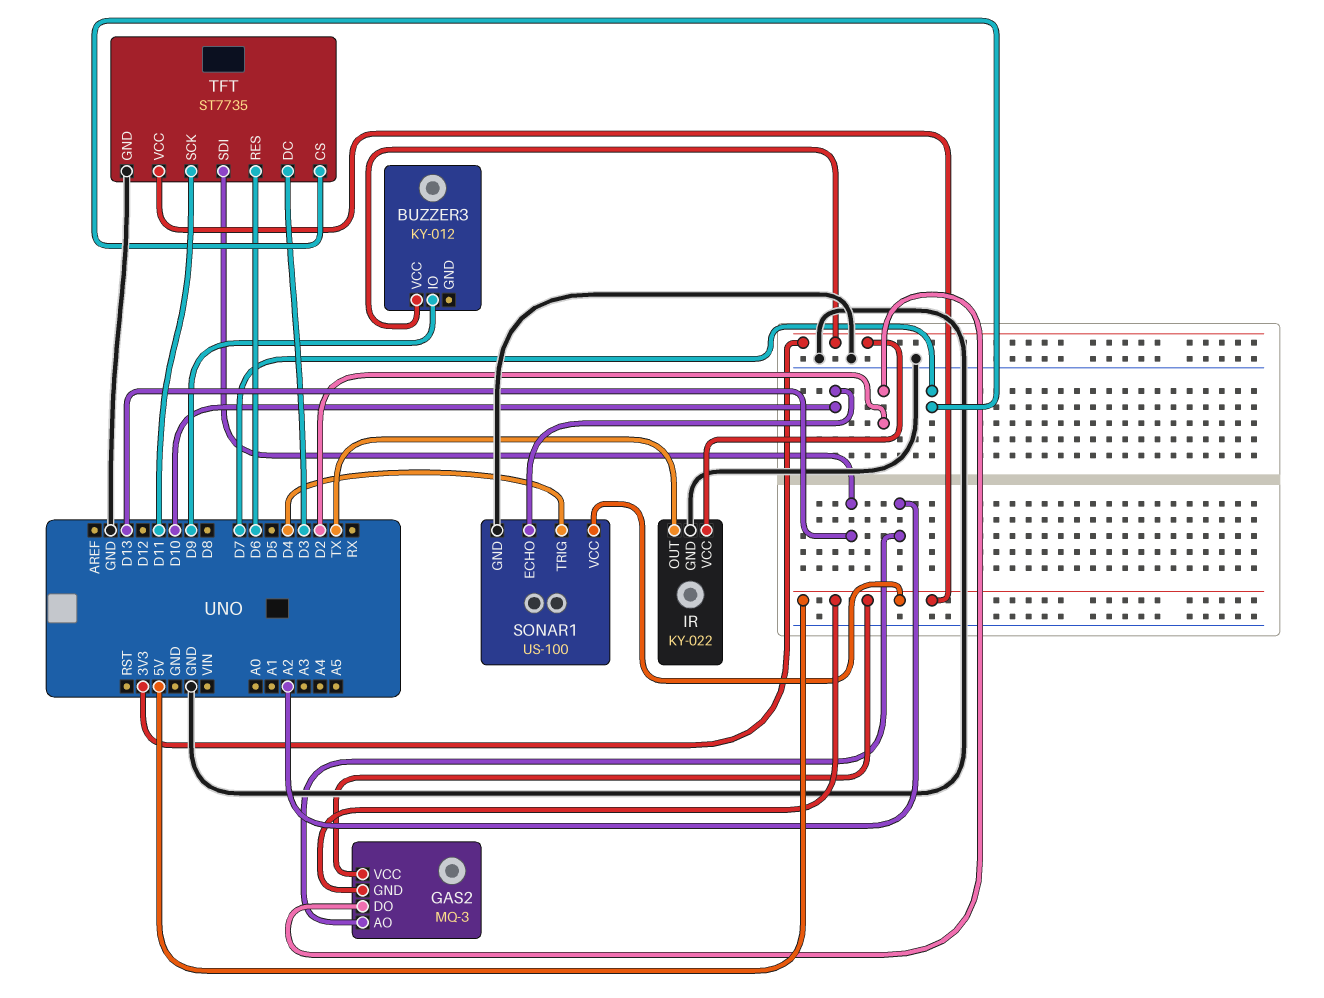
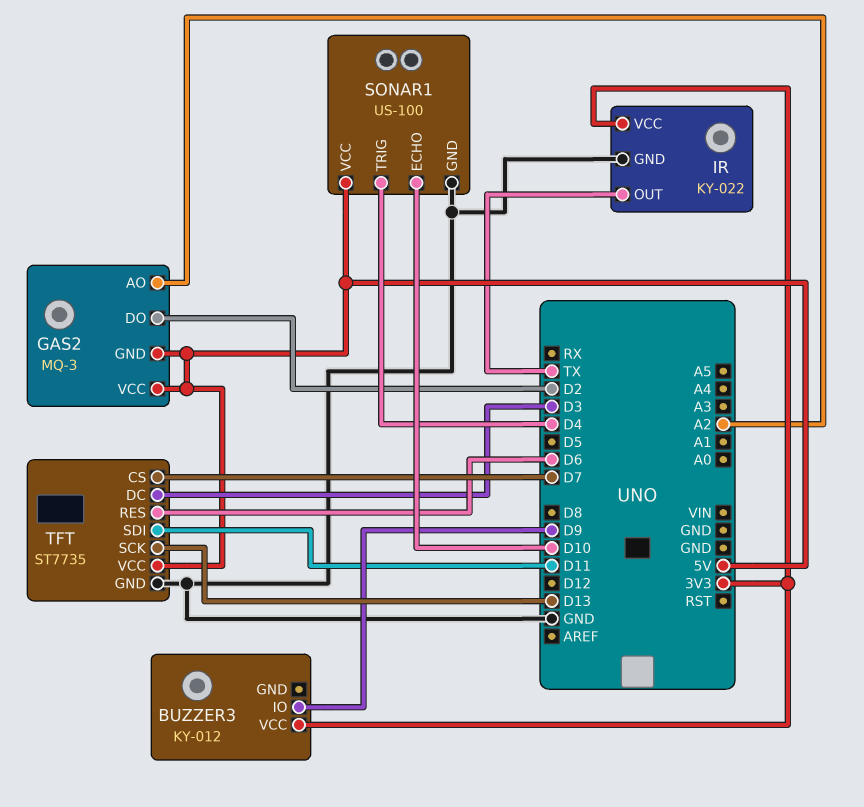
TFT pin SCK: D11 -> D13
TFT pin SDI: D13 -> D11

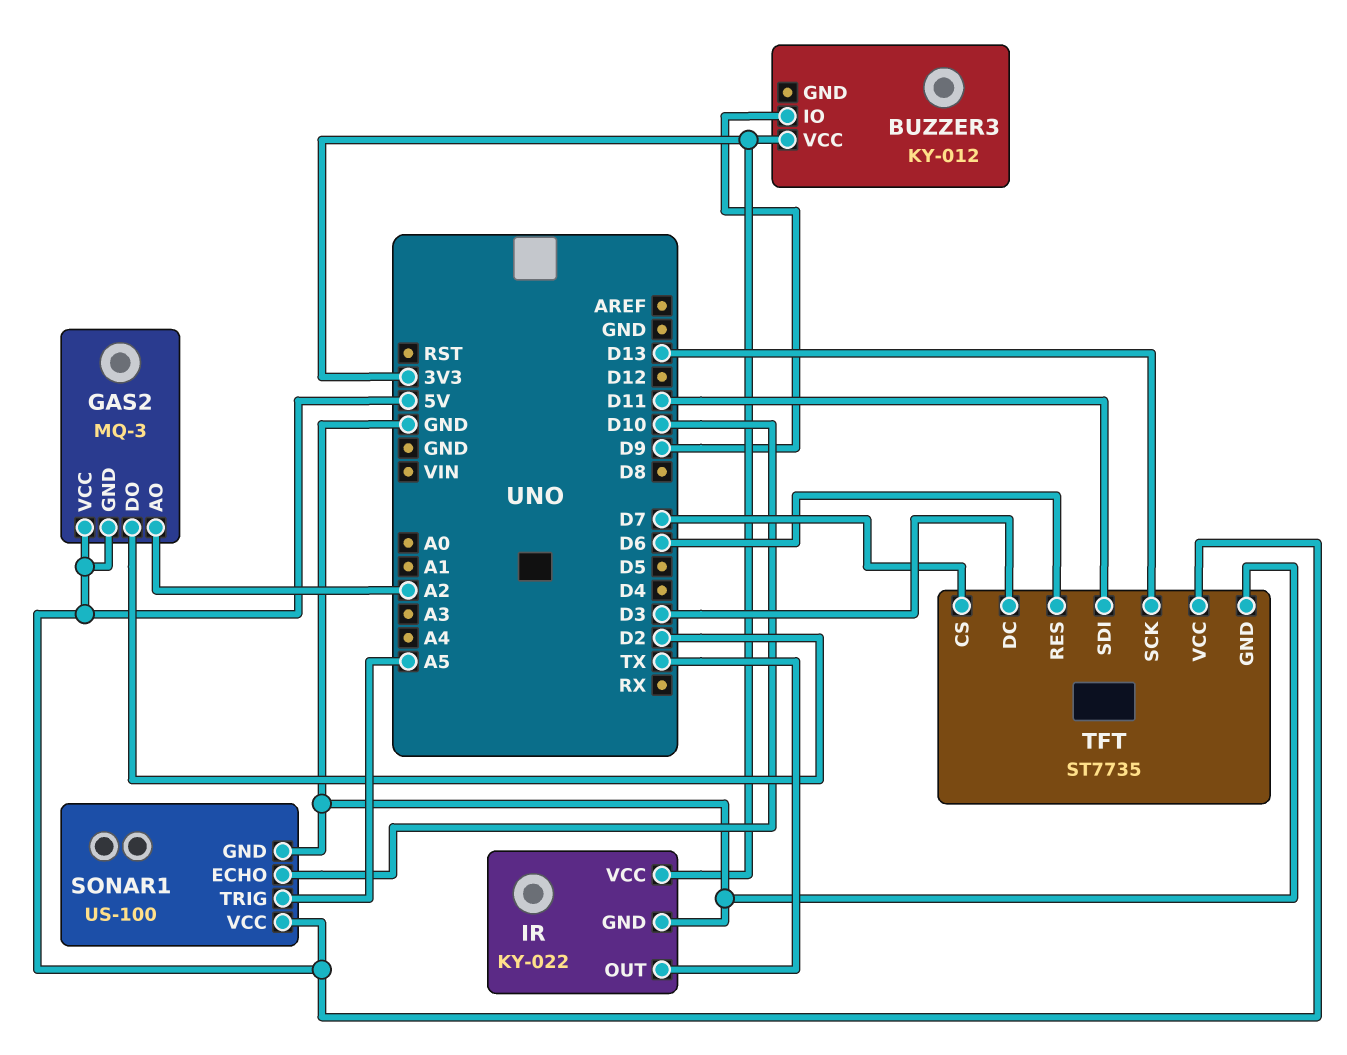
SONAR1 pin TRIG: D4 -> A5

